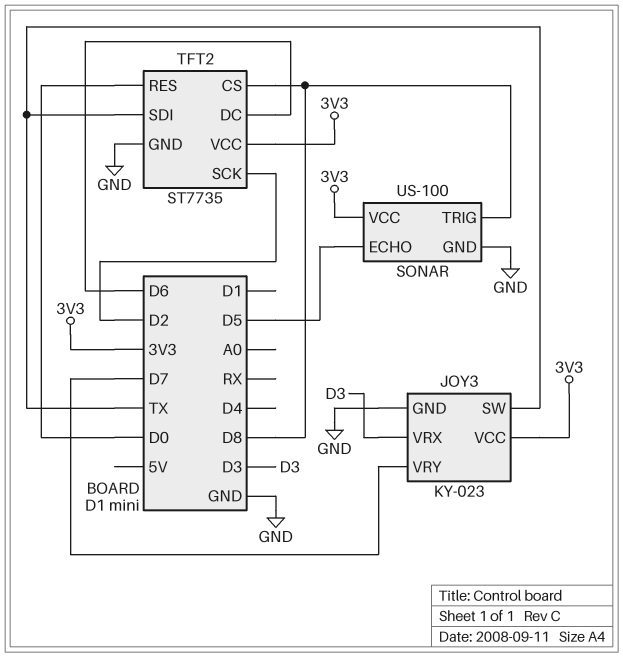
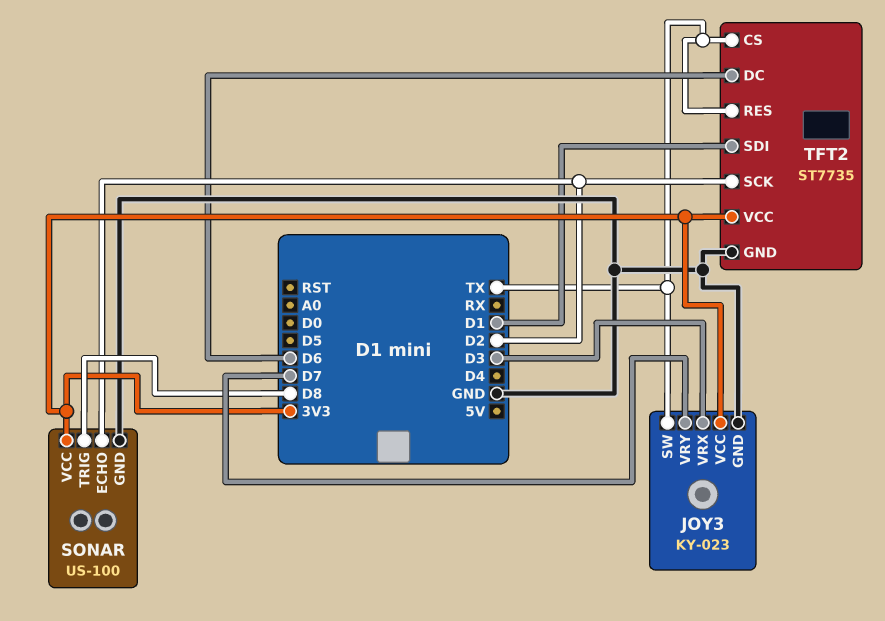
SONAR pin ECHO: D5 -> D2
TFT2 pin CS: D8 -> TX
TFT2 pin RES: D0 -> TX
TFT2 pin SDI: TX -> D1

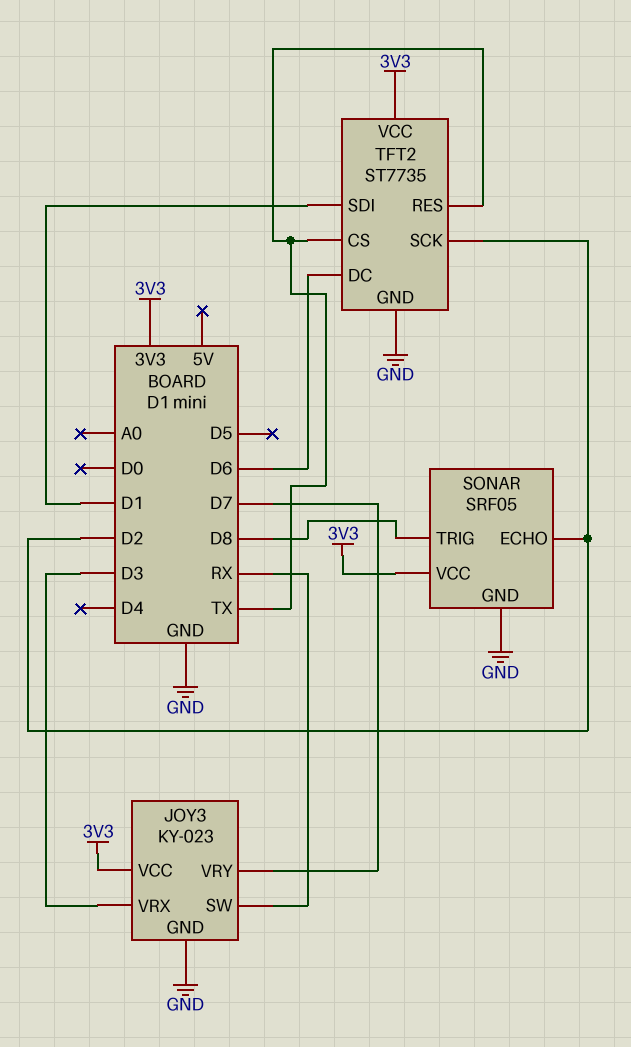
JOY3 pin SW: TX -> RX
SONAR: US-100 -> SRF05

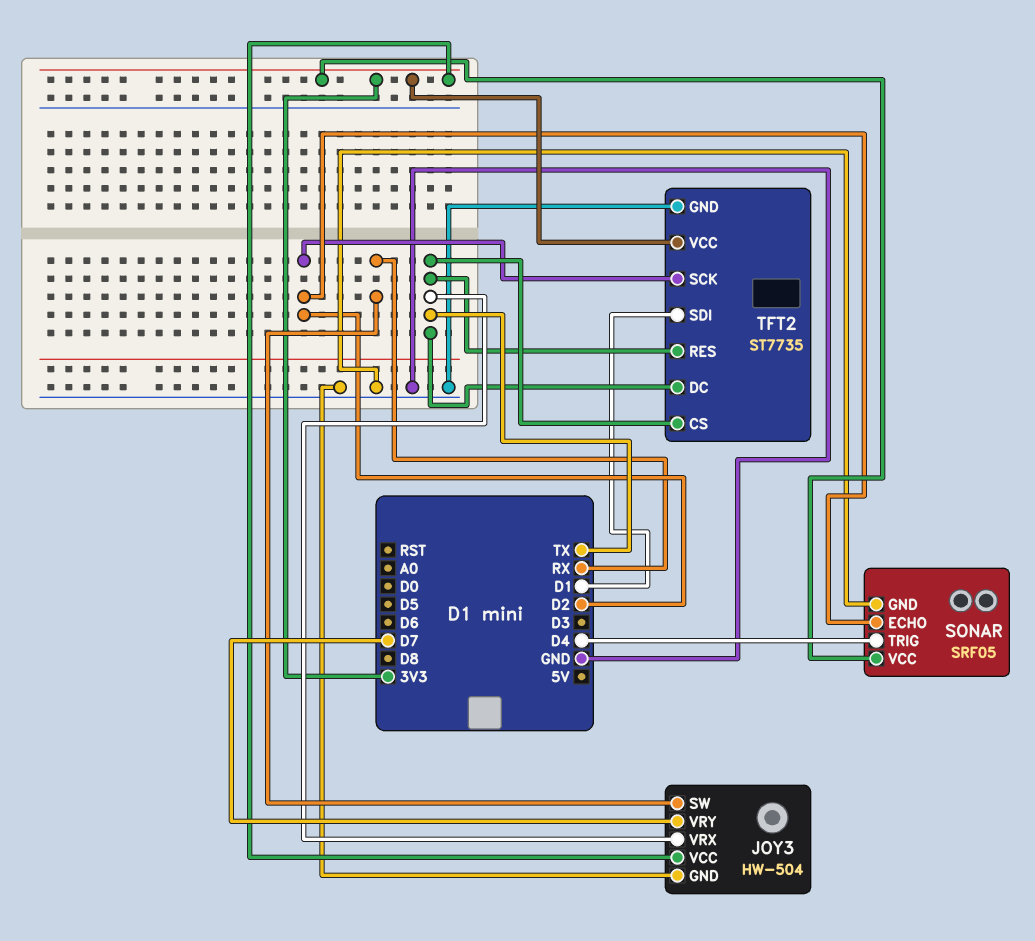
JOY3: KY-023 -> HW-504
JOY3 pin VRX: D3 -> TX
SONAR pin TRIG: D8 -> D4
TFT2 pin DC: D6 -> TX

